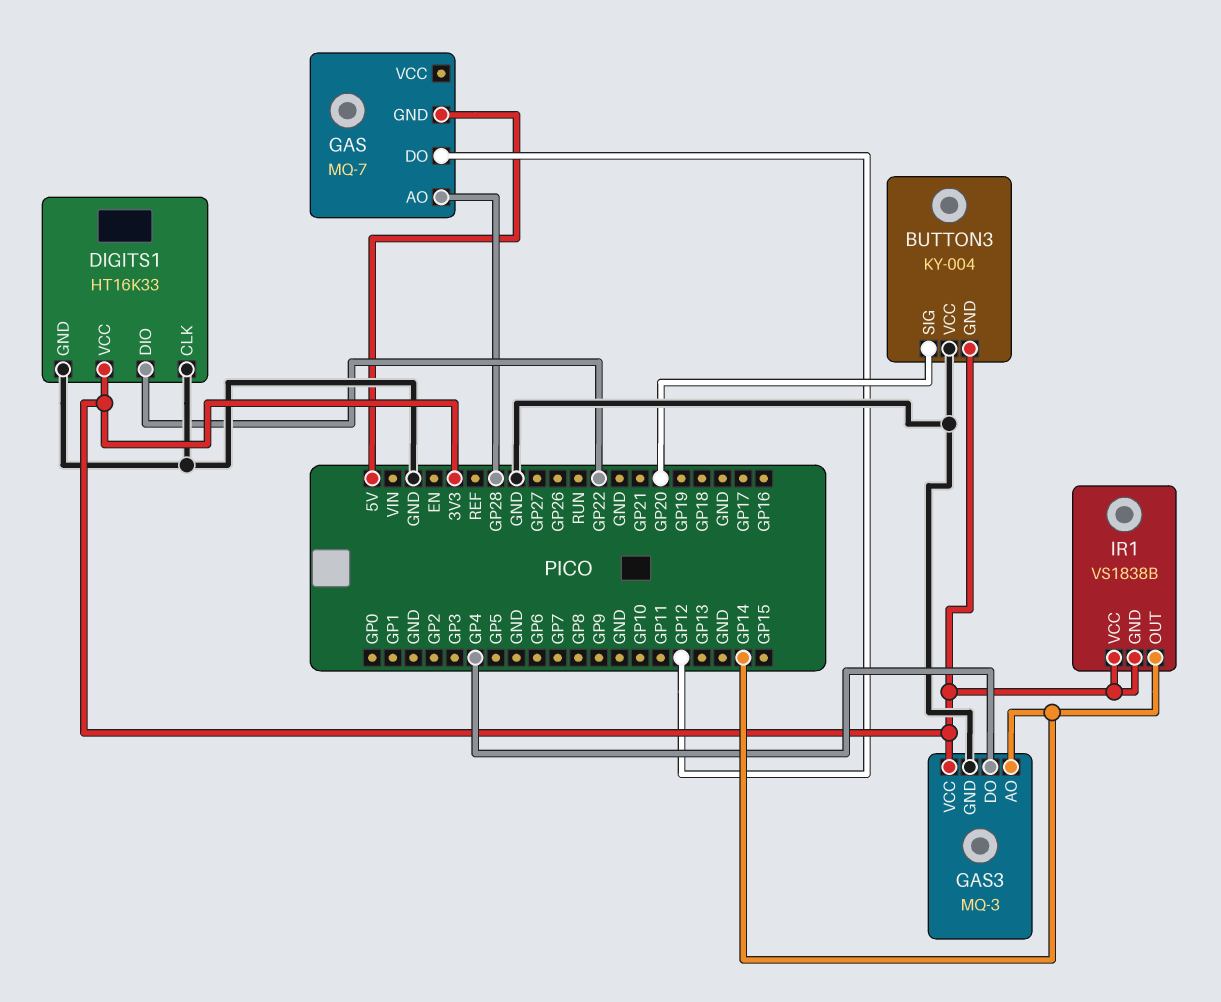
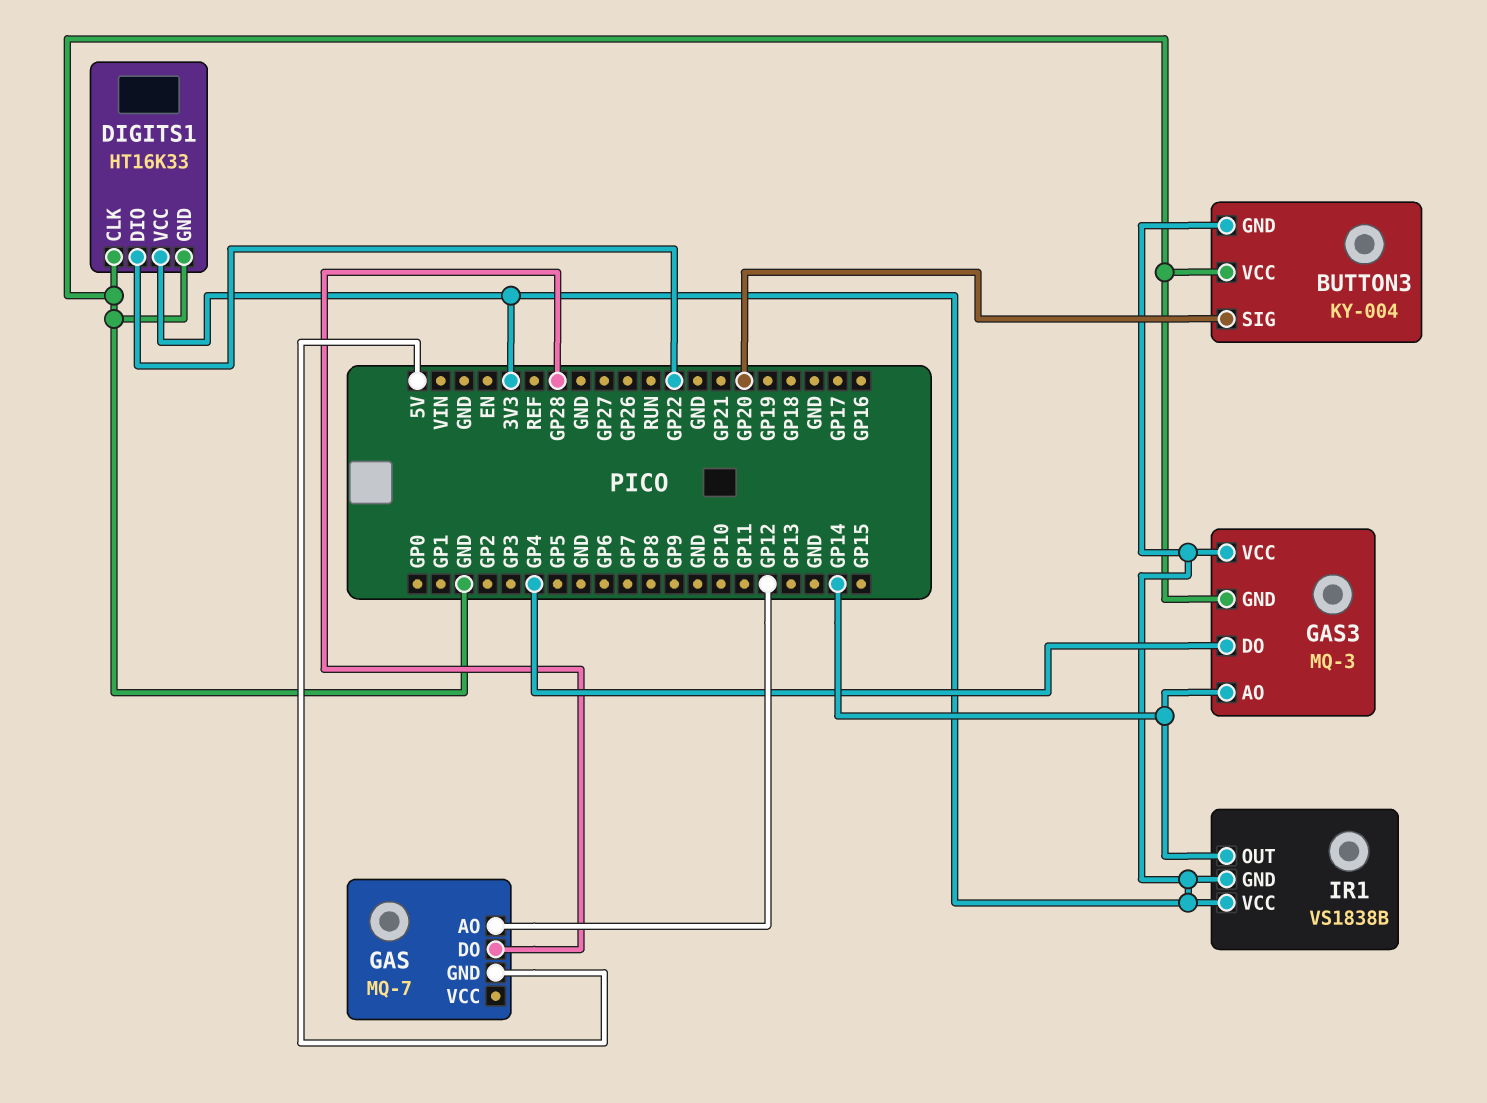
GAS pin AO: GP28 -> GP12
GAS pin DO: GP12 -> GP28

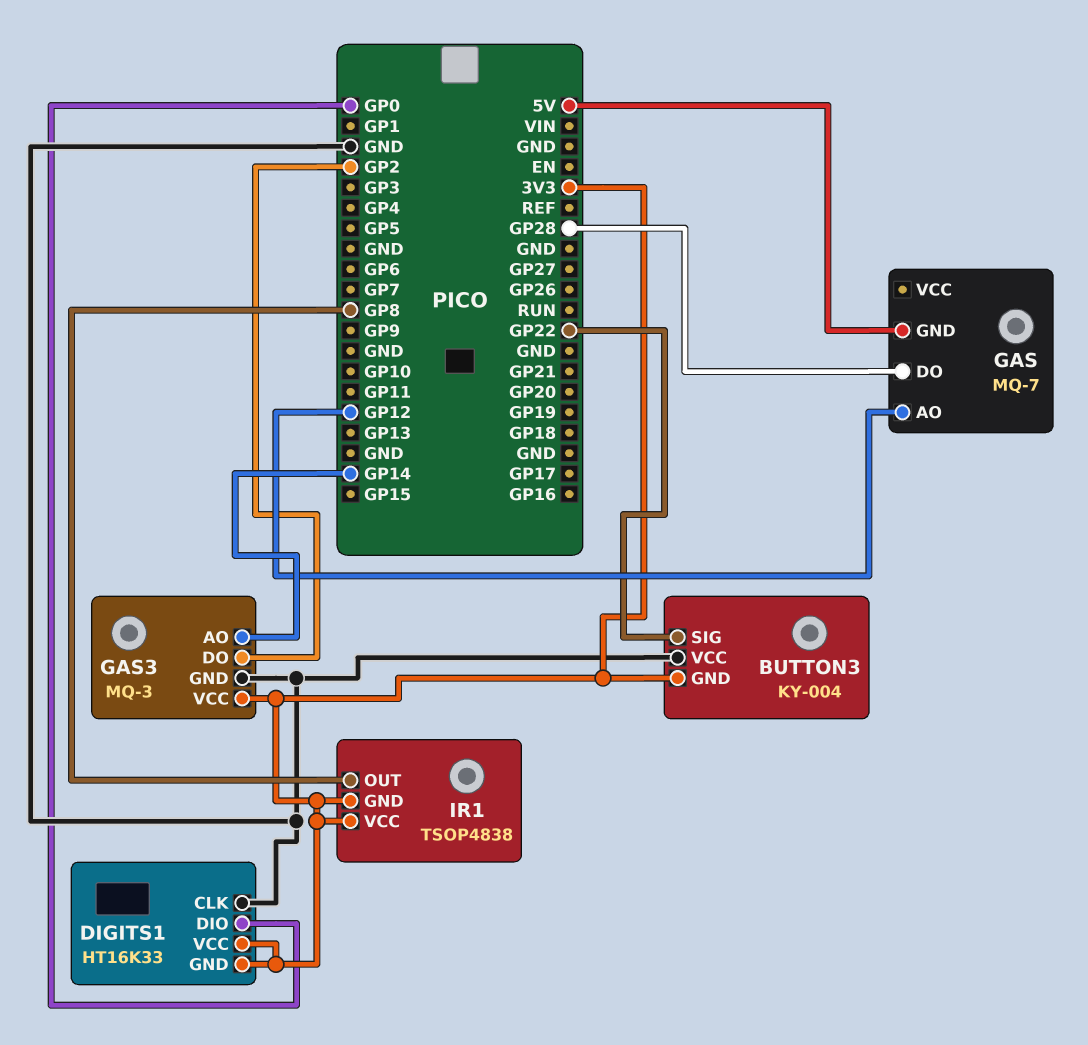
BUTTON3 pin SIG: GP20 -> GP22
DIGITS1 pin DIO: GP22 -> GP0
DIGITS1 pin GND: GND -> 3V3
GAS3 pin DO: GP4 -> GP2
IR1: VS1838B -> TSOP4838
IR1 pin OUT: GP14 -> GP8

